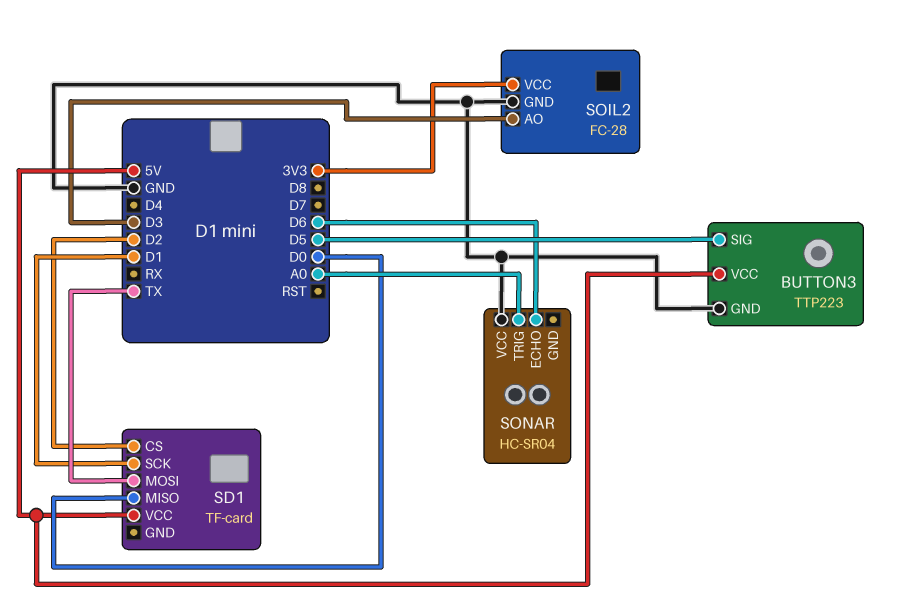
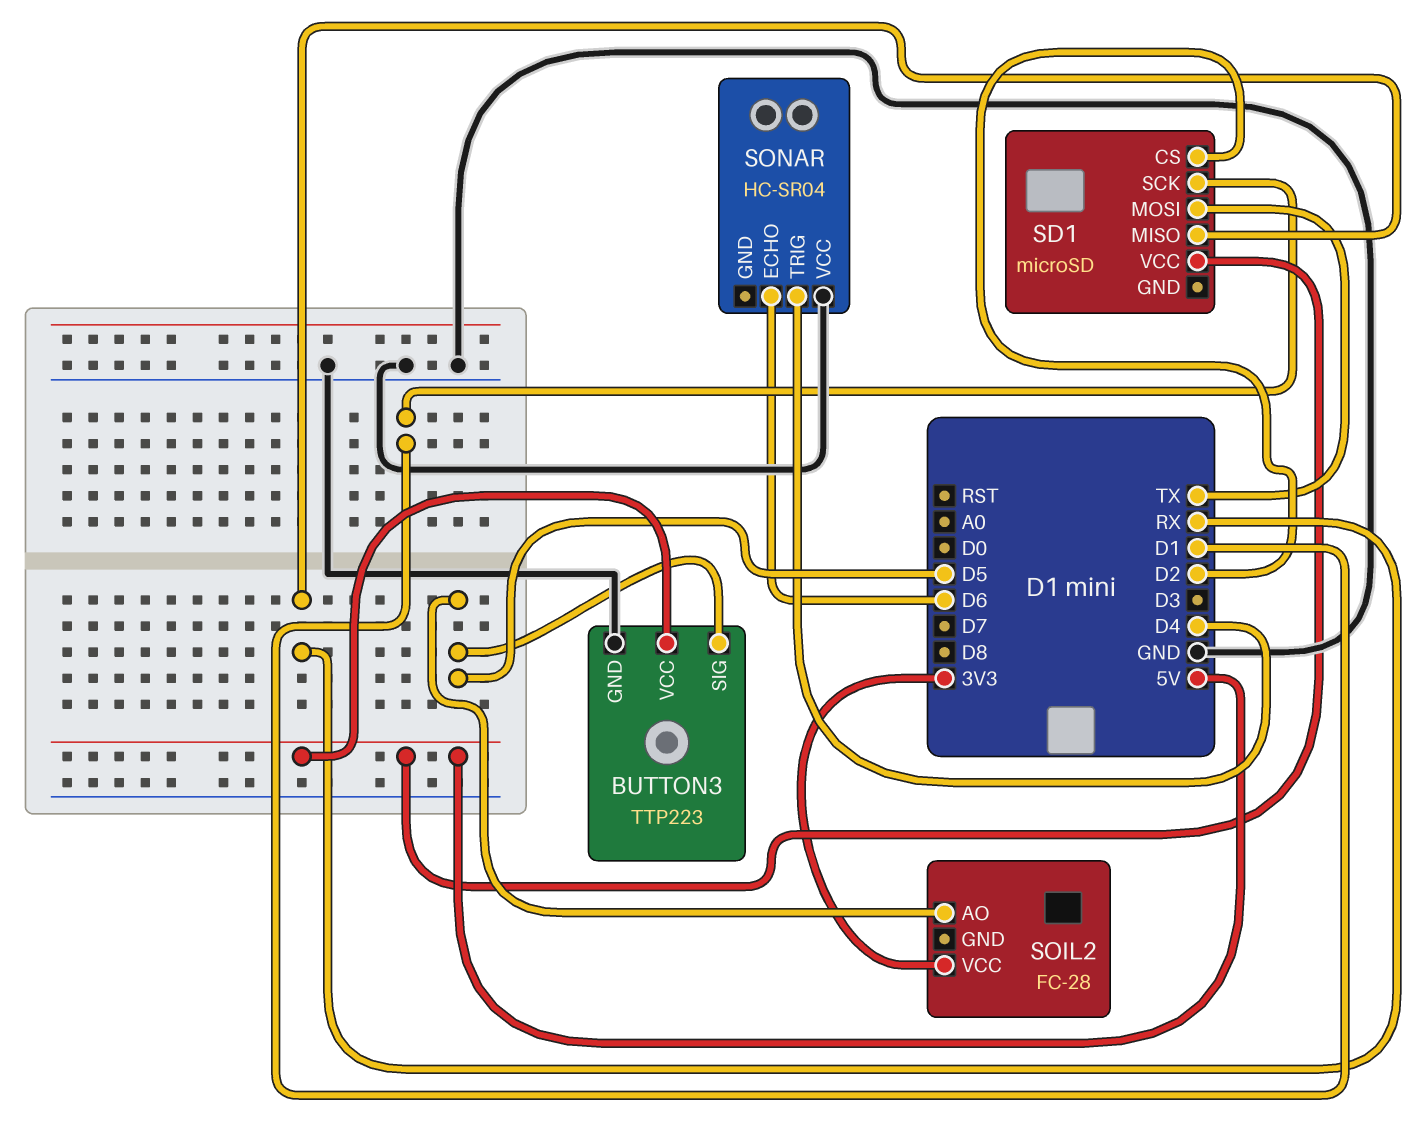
SD1: TF-card -> microSD
SD1 pin MISO: D0 -> RX
SOIL2 pin AO: D3 -> D5
SOIL2 pin GND: GND -> none
SONAR pin TRIG: A0 -> D4

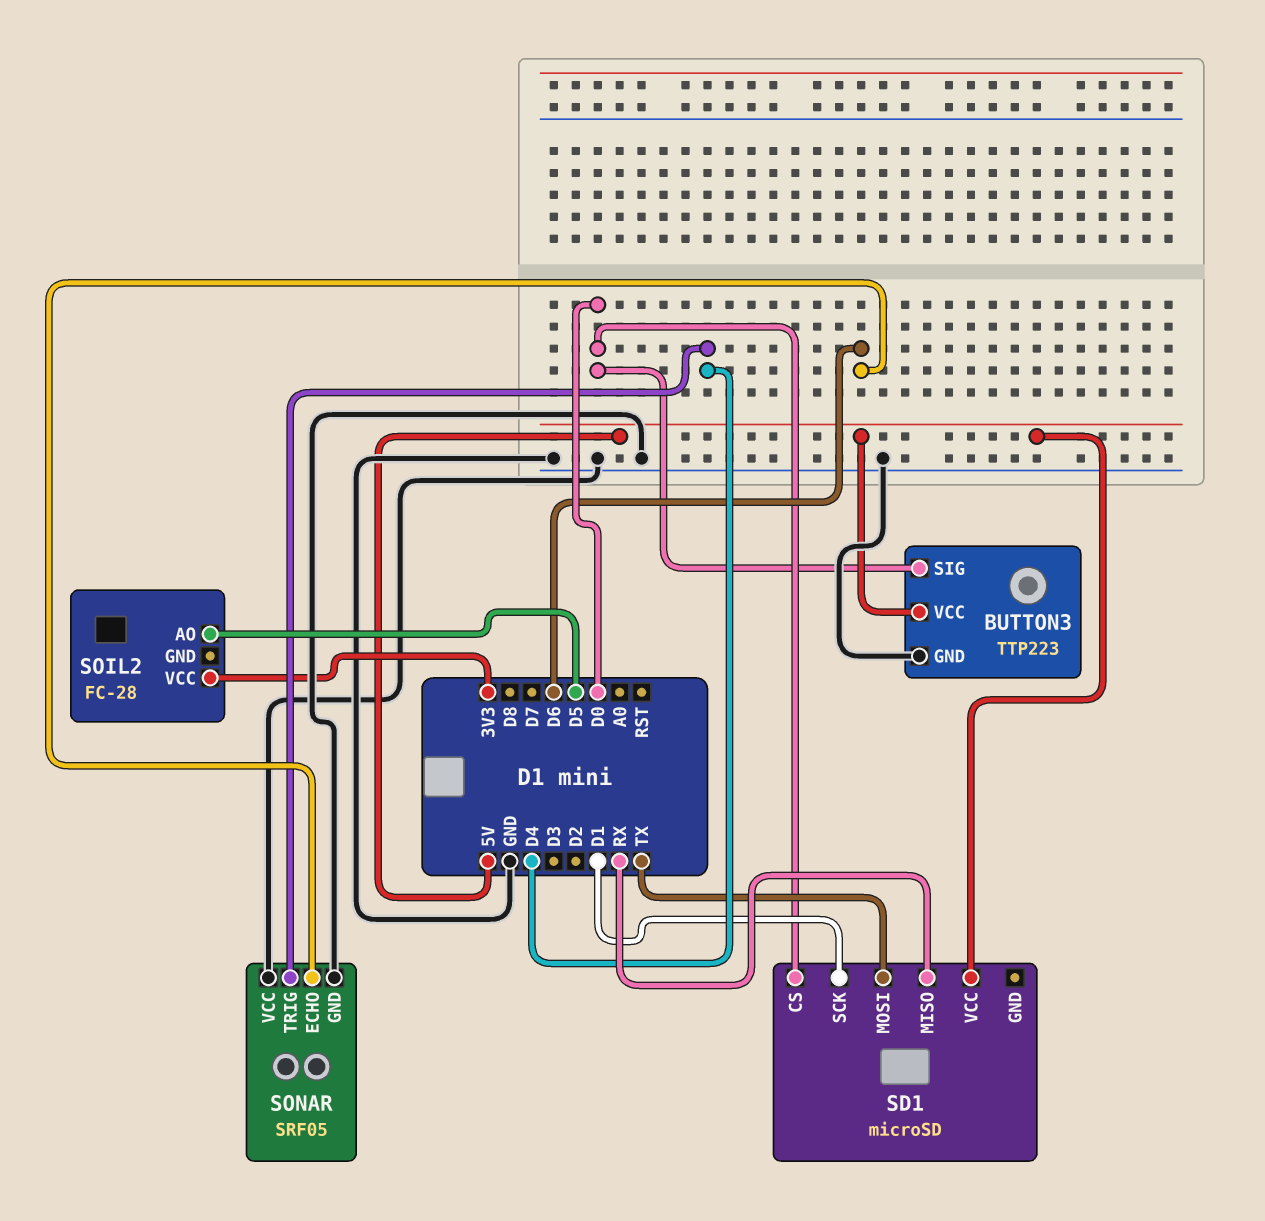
BUTTON3 pin SIG: D5 -> D0
SD1 pin CS: D2 -> D0
SONAR: HC-SR04 -> SRF05
SONAR pin GND: none -> GND

